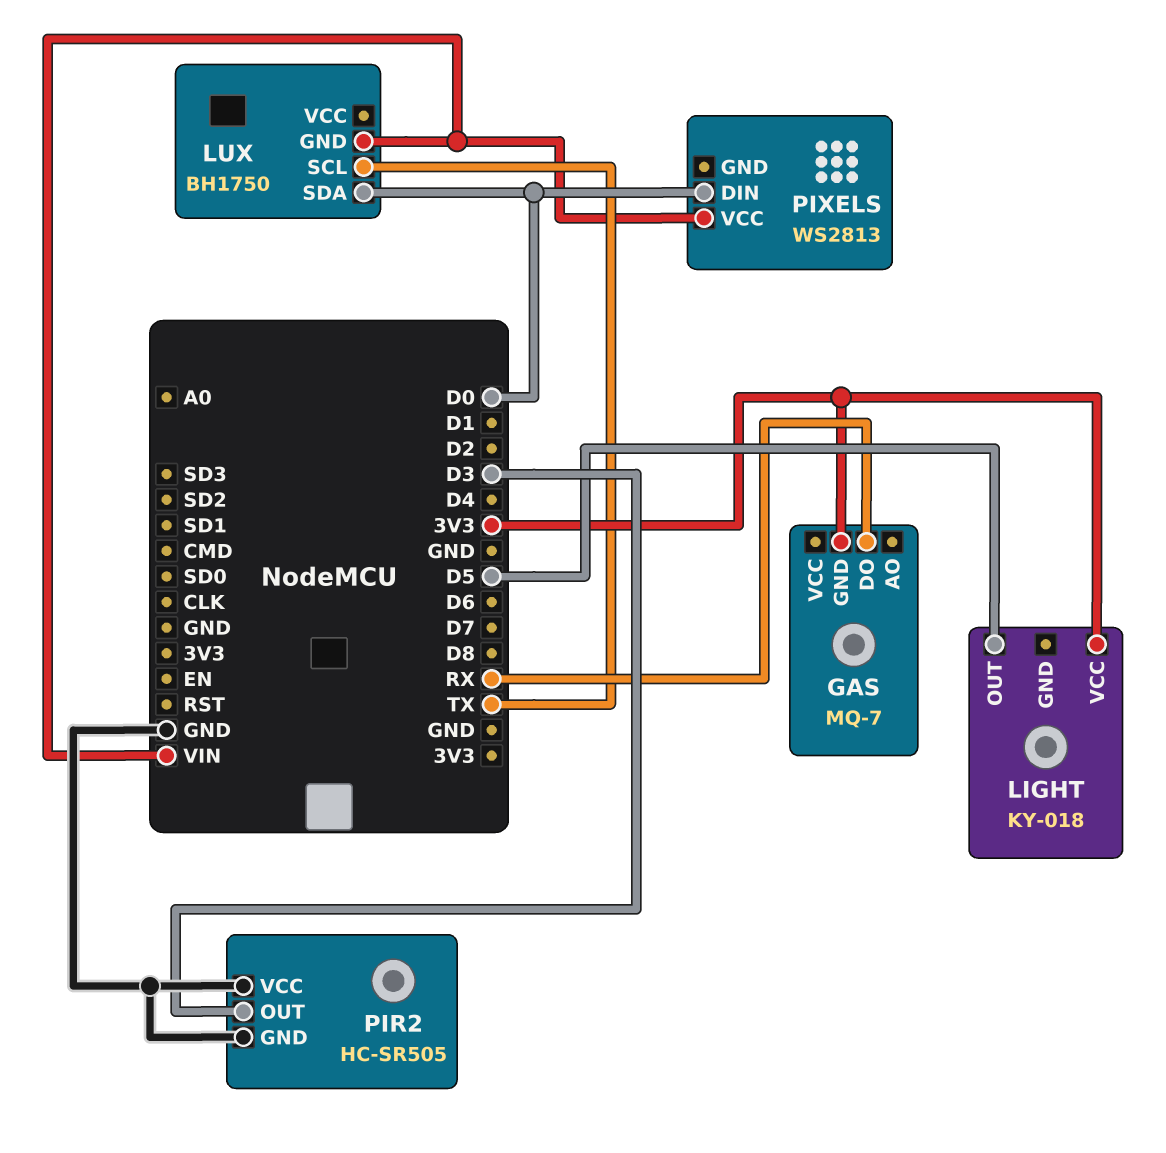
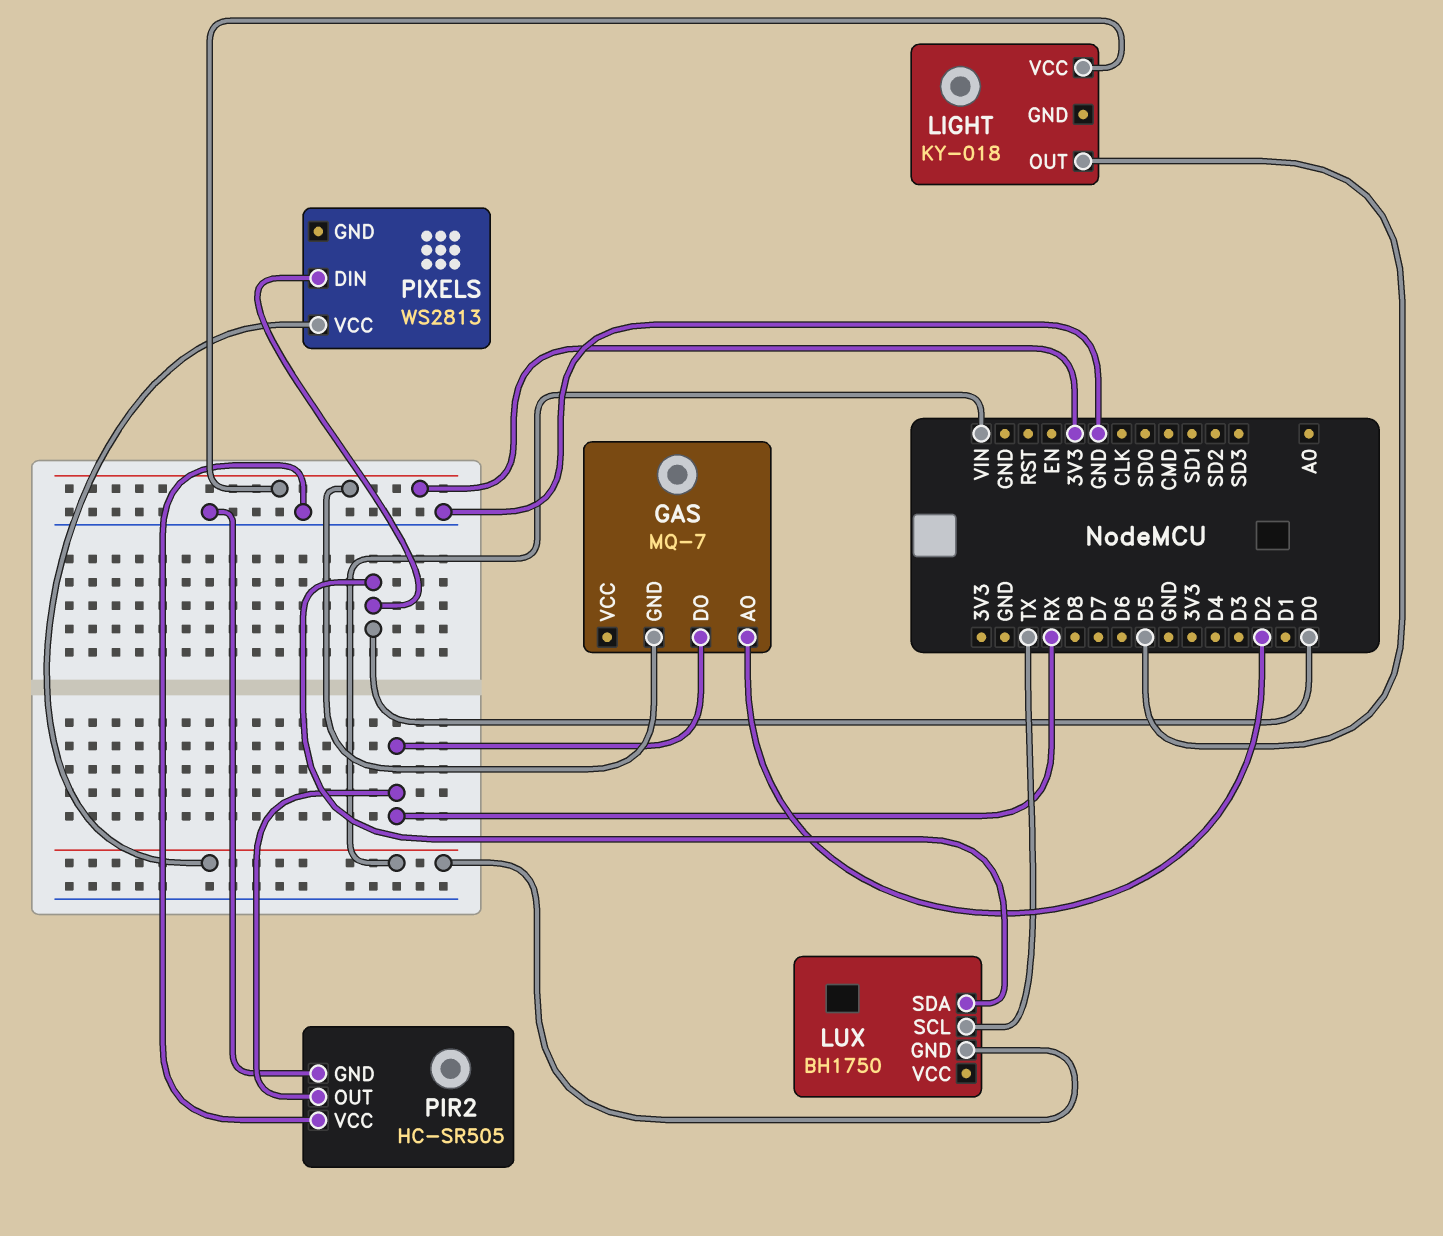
GAS pin AO: none -> D2
PIR2 pin OUT: D3 -> RX

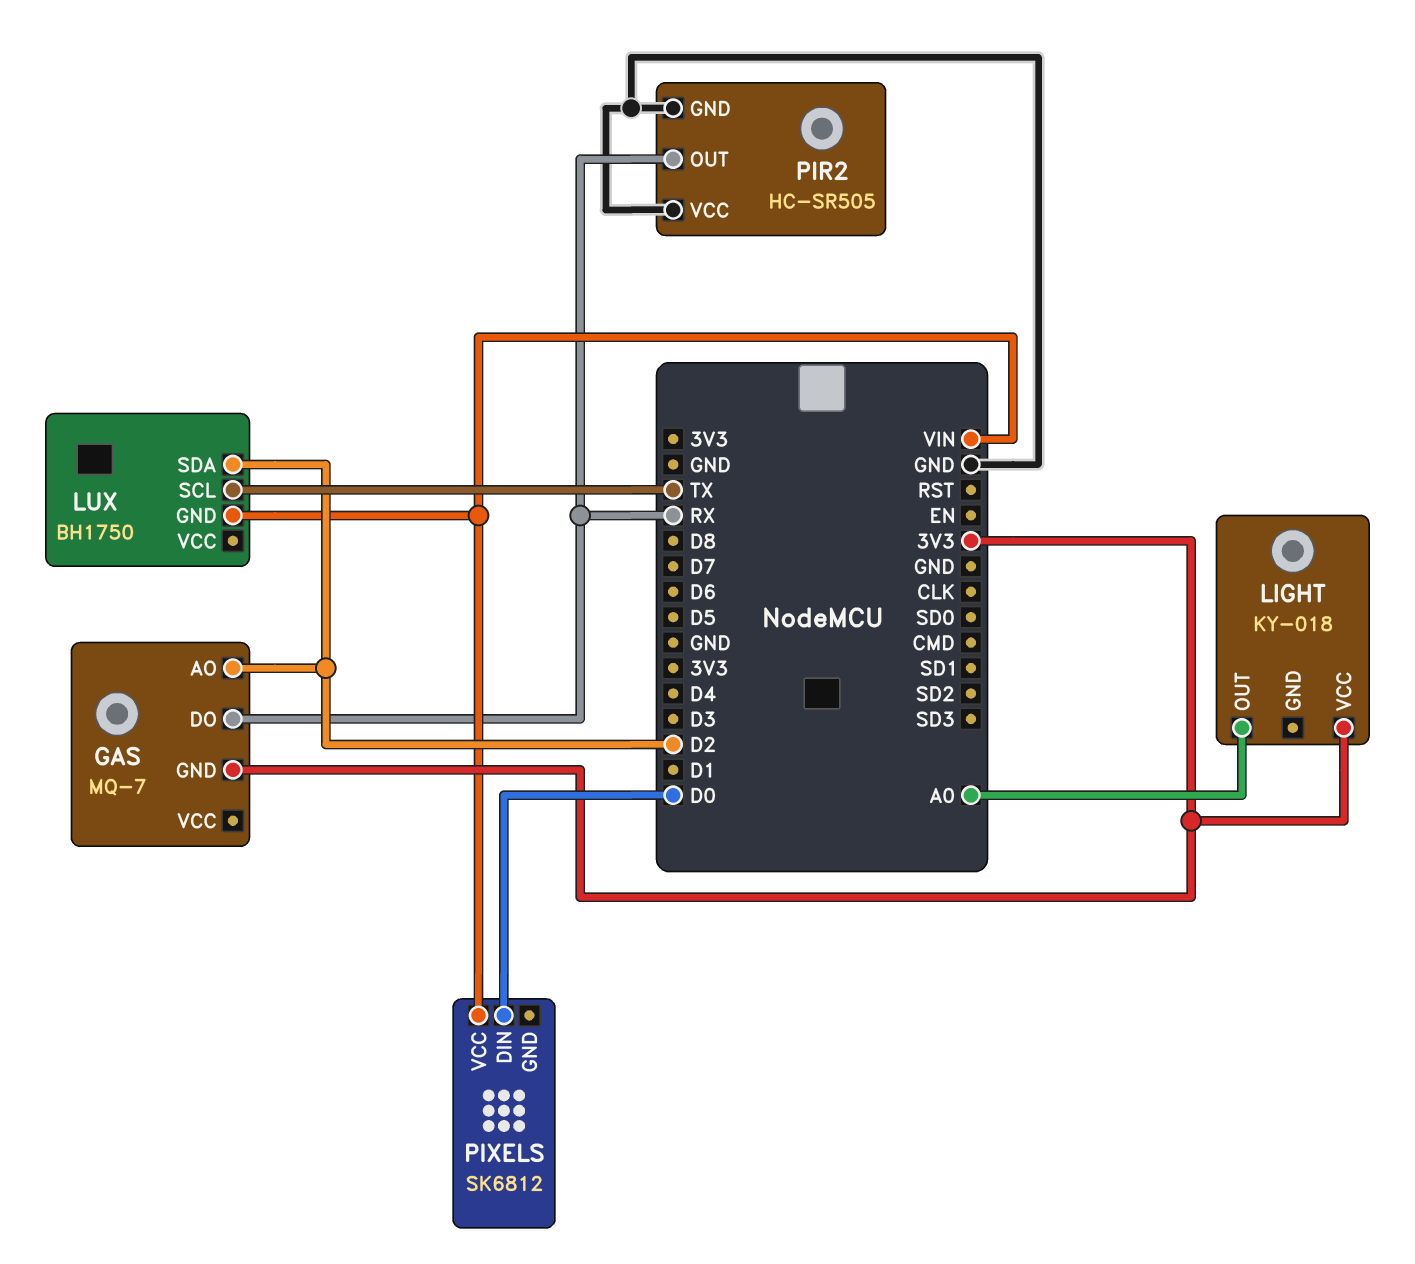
LIGHT pin OUT: D5 -> A0
LUX pin SDA: D0 -> D2
PIXELS: WS2813 -> SK6812

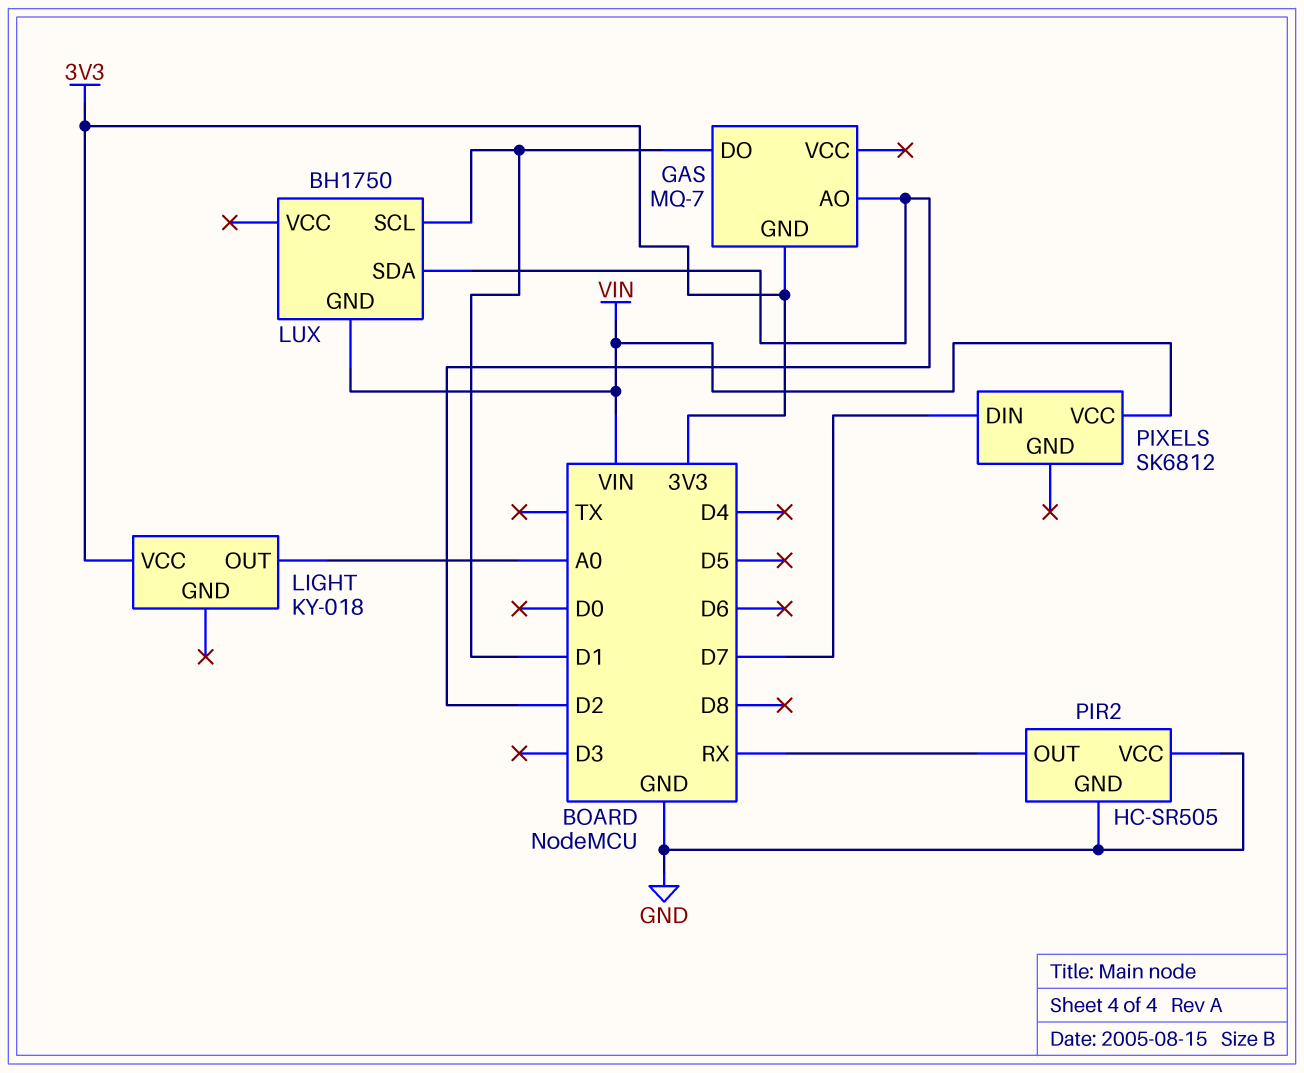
GAS pin DO: RX -> D1
LUX pin SCL: TX -> D1
PIXELS pin DIN: D0 -> D7

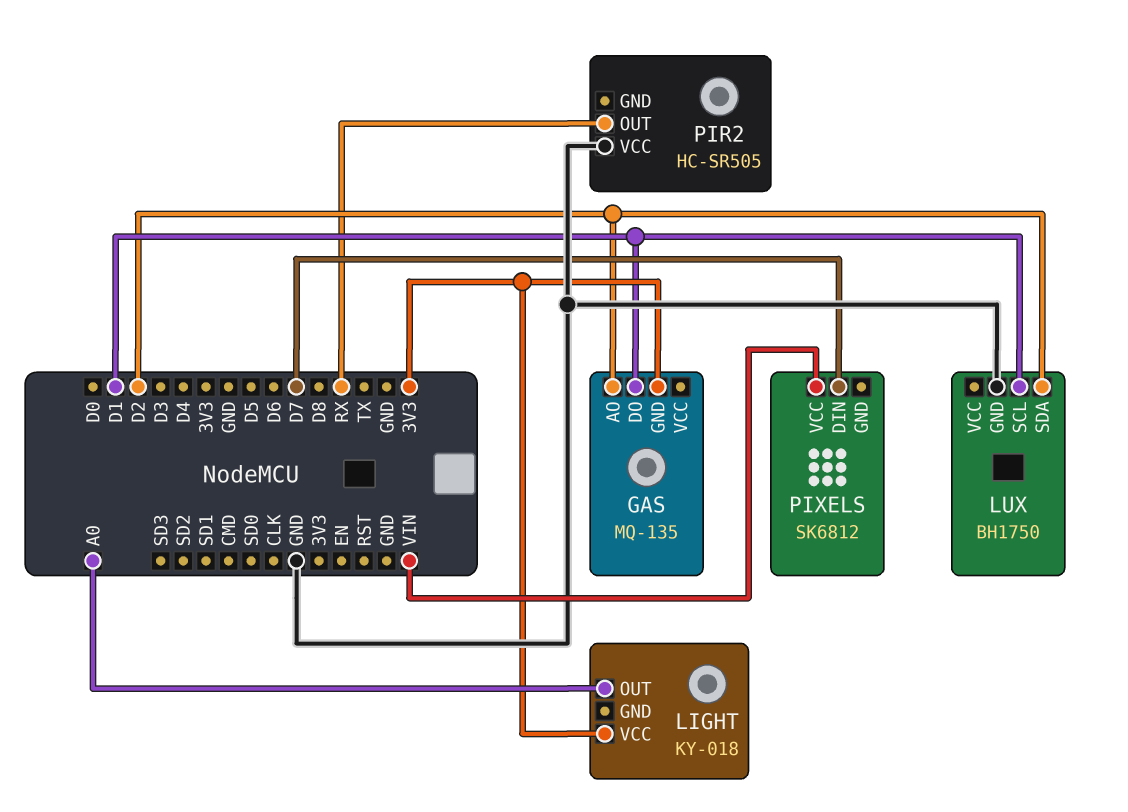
GAS: MQ-7 -> MQ-135
LUX pin GND: VIN -> GND
PIR2 pin GND: GND -> none

